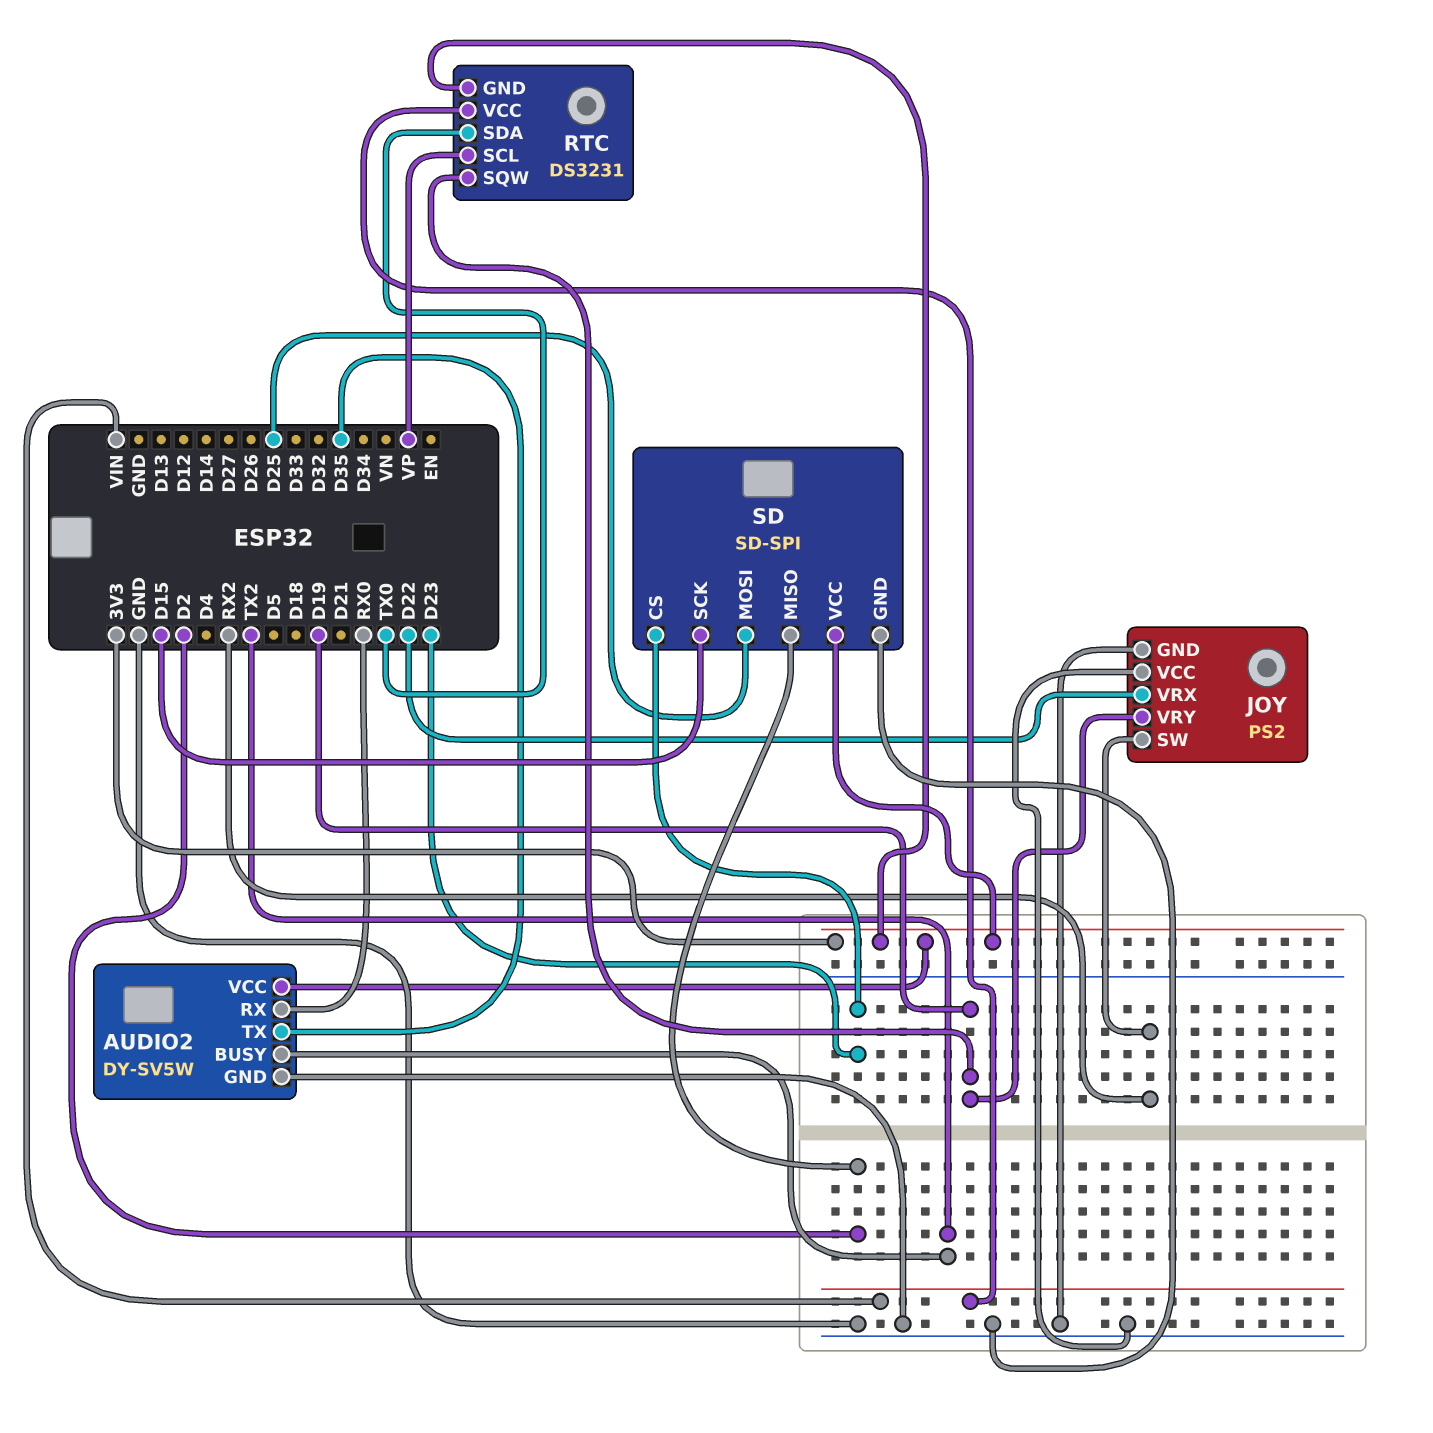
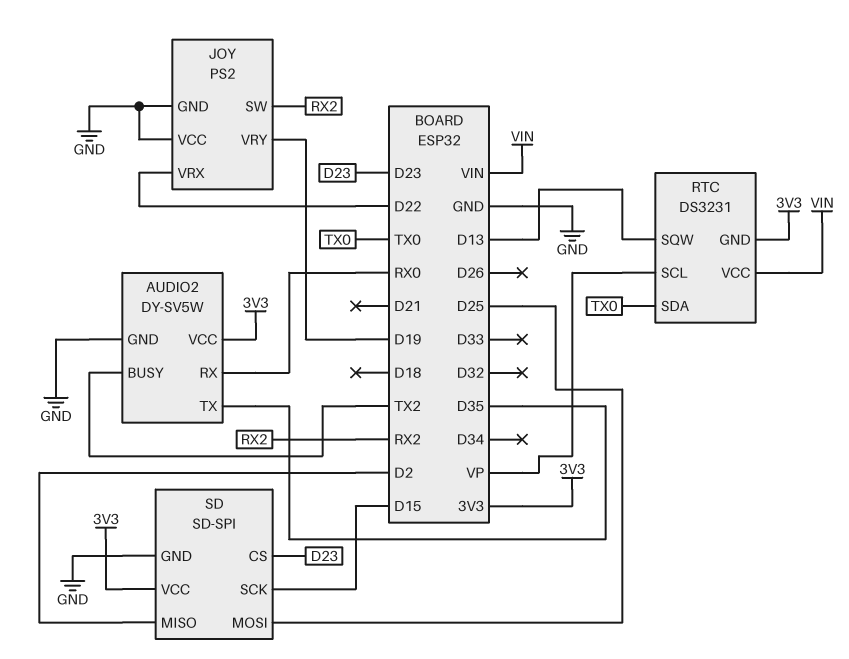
RTC pin SQW: D19 -> D13

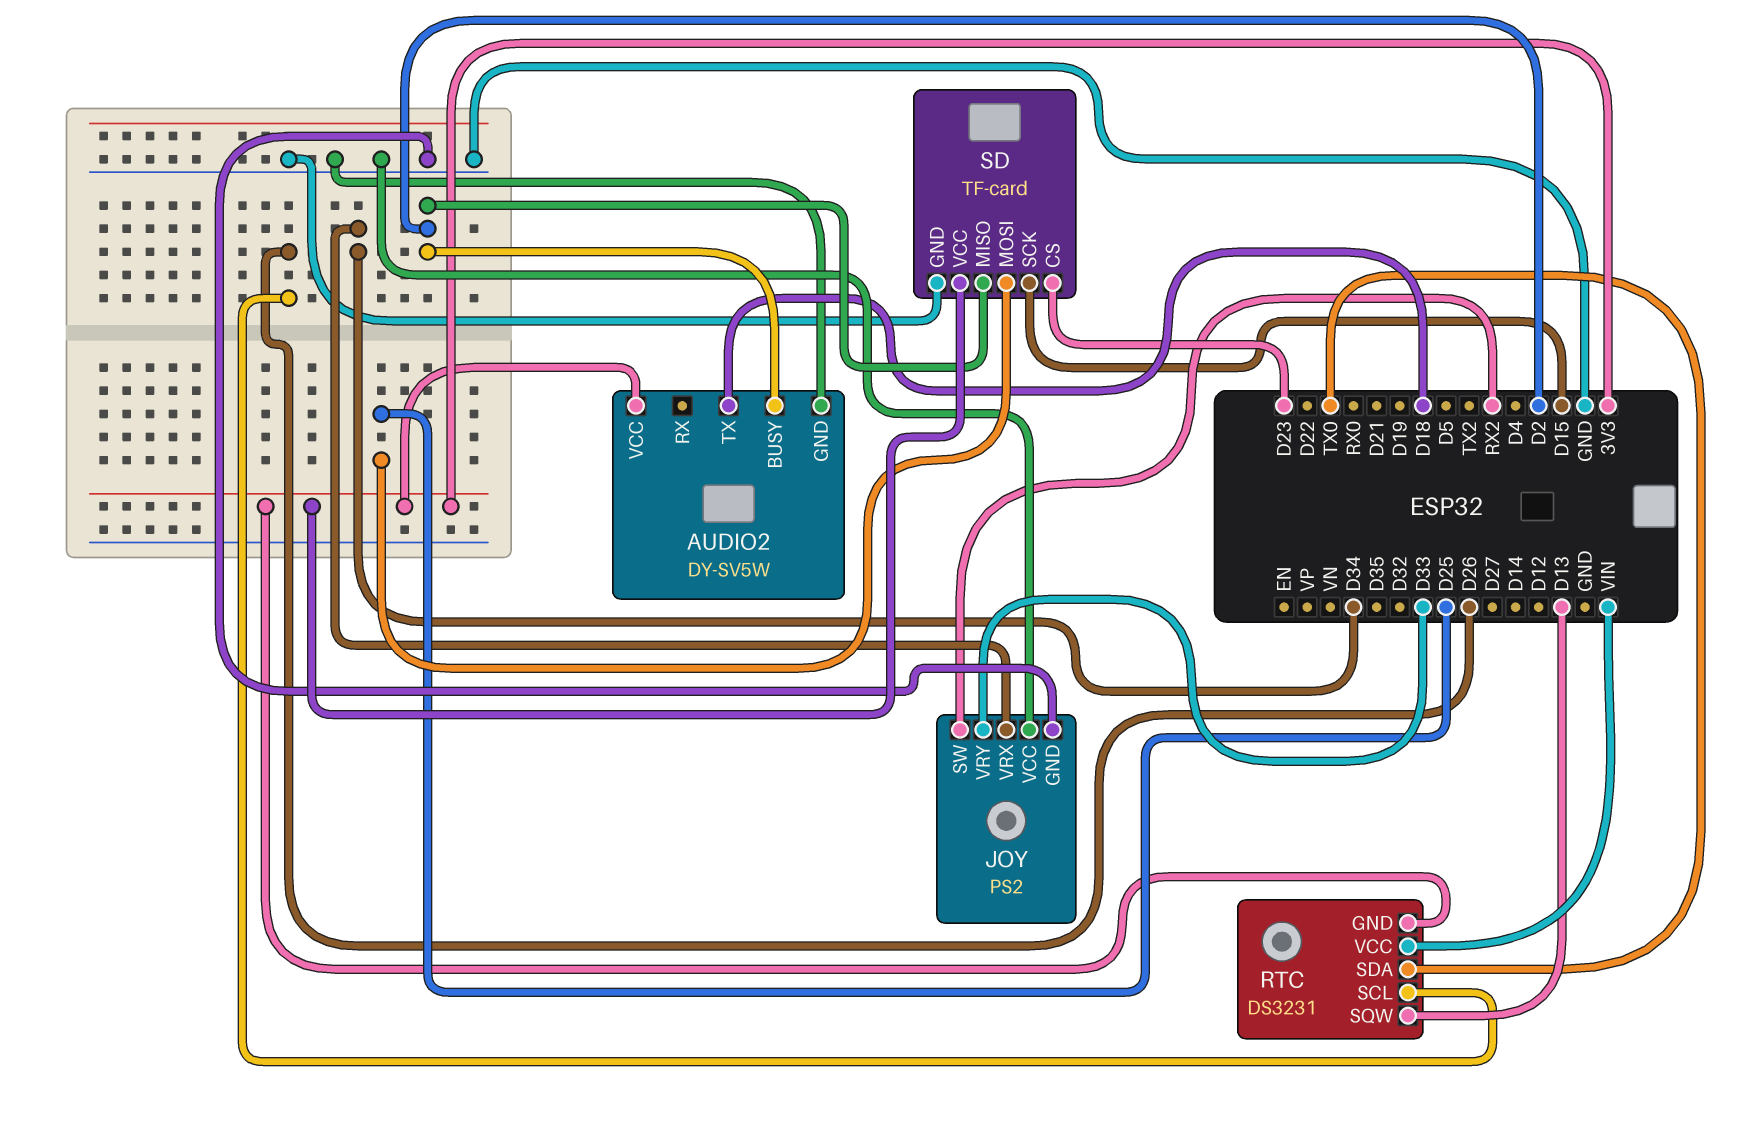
AUDIO2 pin BUSY: TX2 -> D2
AUDIO2 pin RX: RX0 -> none
AUDIO2 pin TX: D35 -> D18
JOY pin VRX: D22 -> D34
JOY pin VRY: D19 -> D33
RTC pin SCL: VP -> D26
SD: SD-SPI -> TF-card

